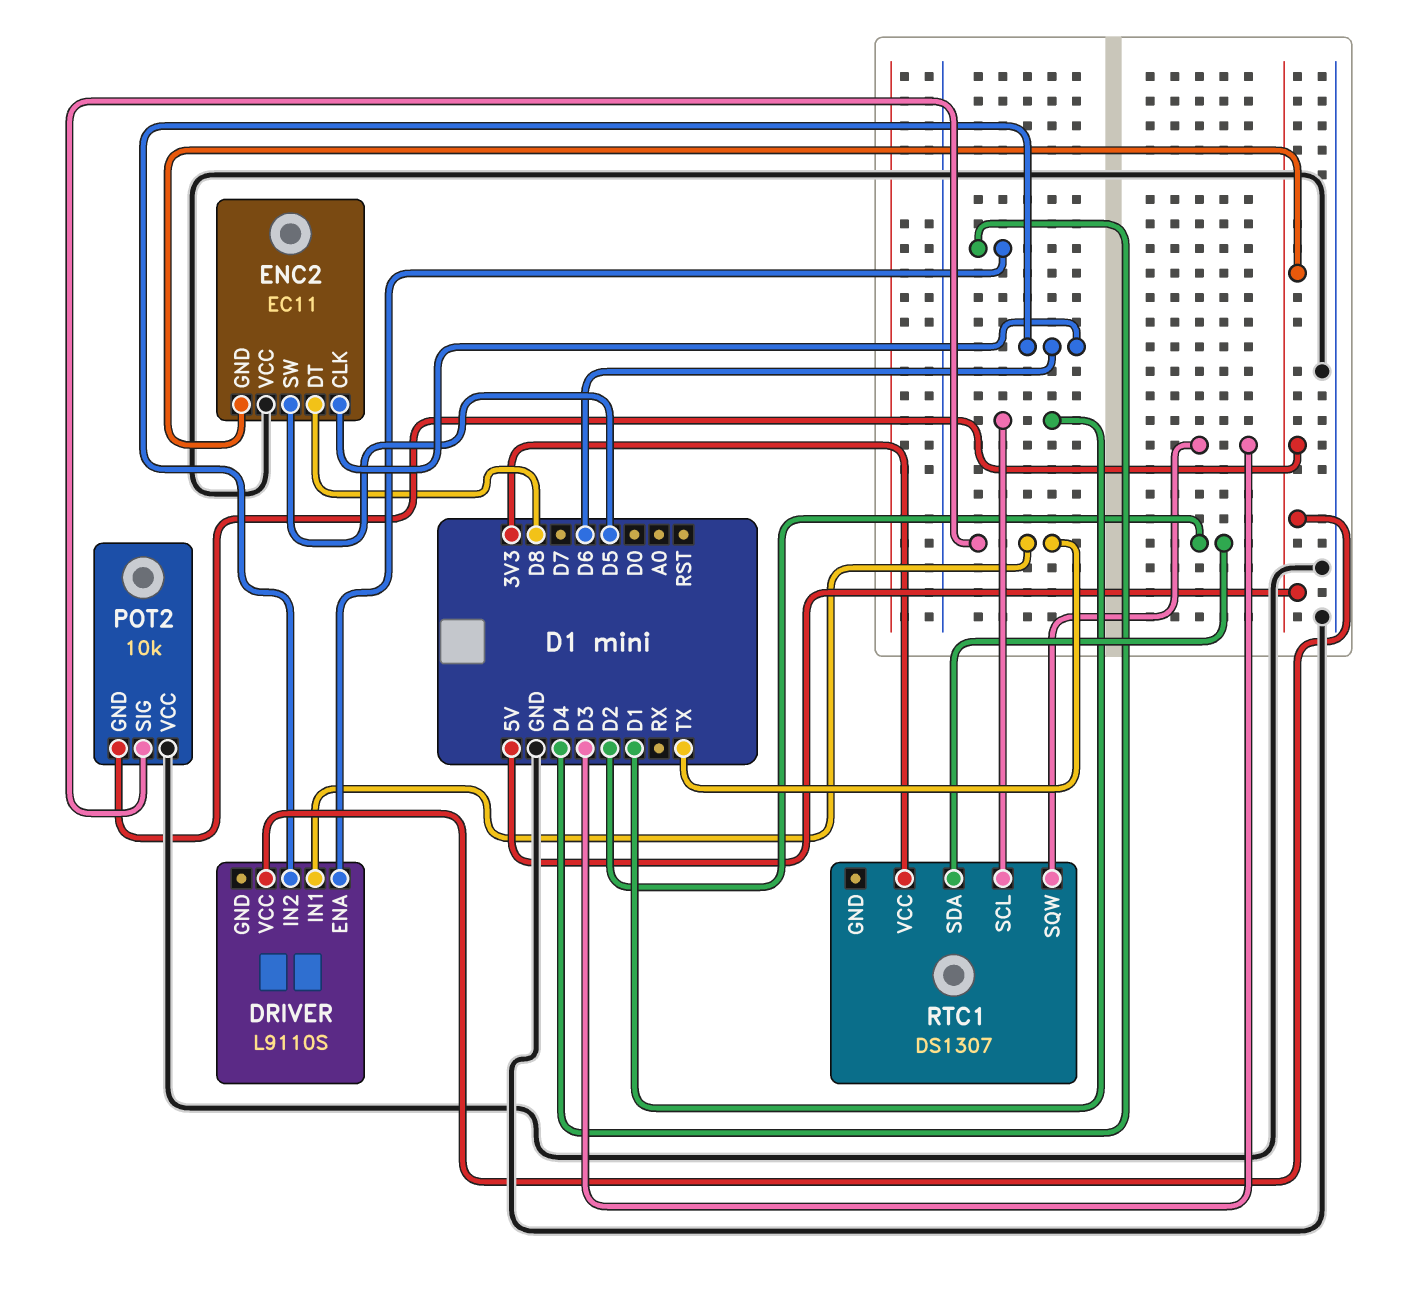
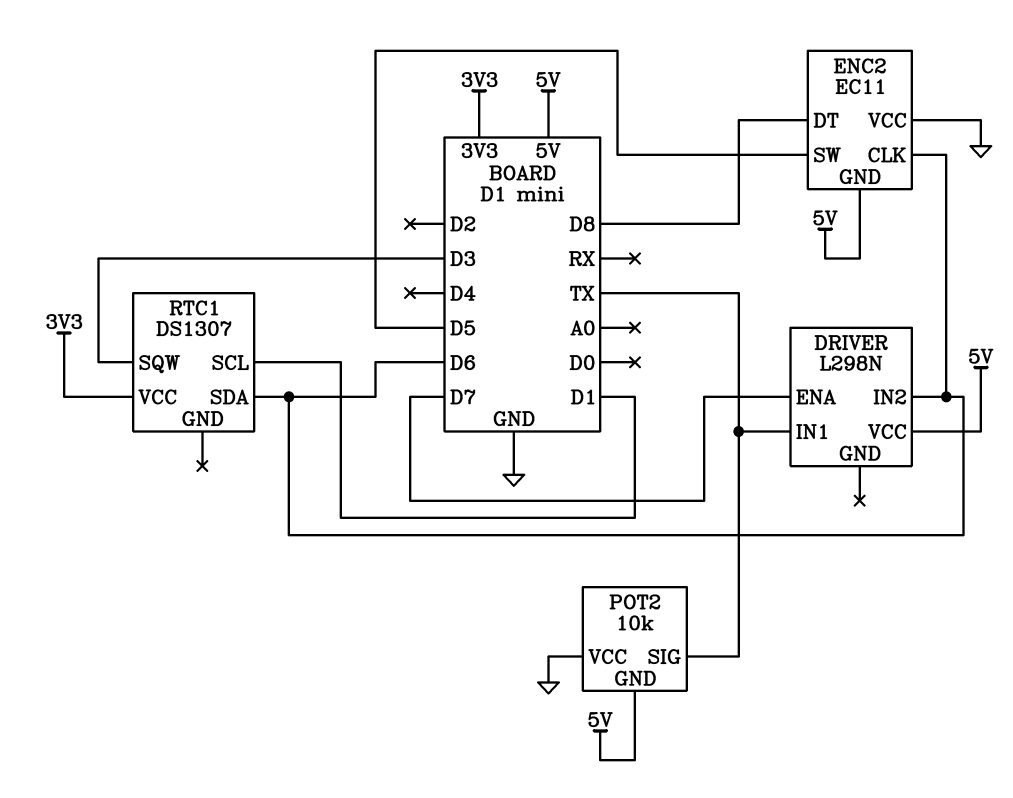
DRIVER: L9110S -> L298N
DRIVER pin ENA: D4 -> D7
RTC1 pin SDA: D2 -> D6

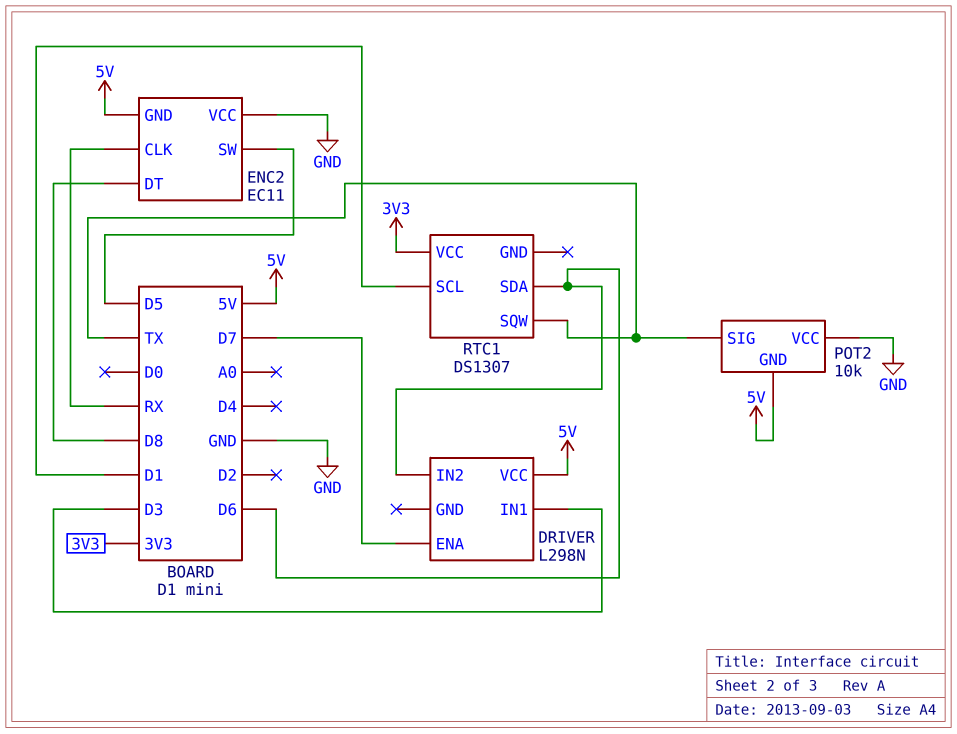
DRIVER pin IN1: TX -> D3
ENC2 pin CLK: D6 -> RX
RTC1 pin SQW: D3 -> TX

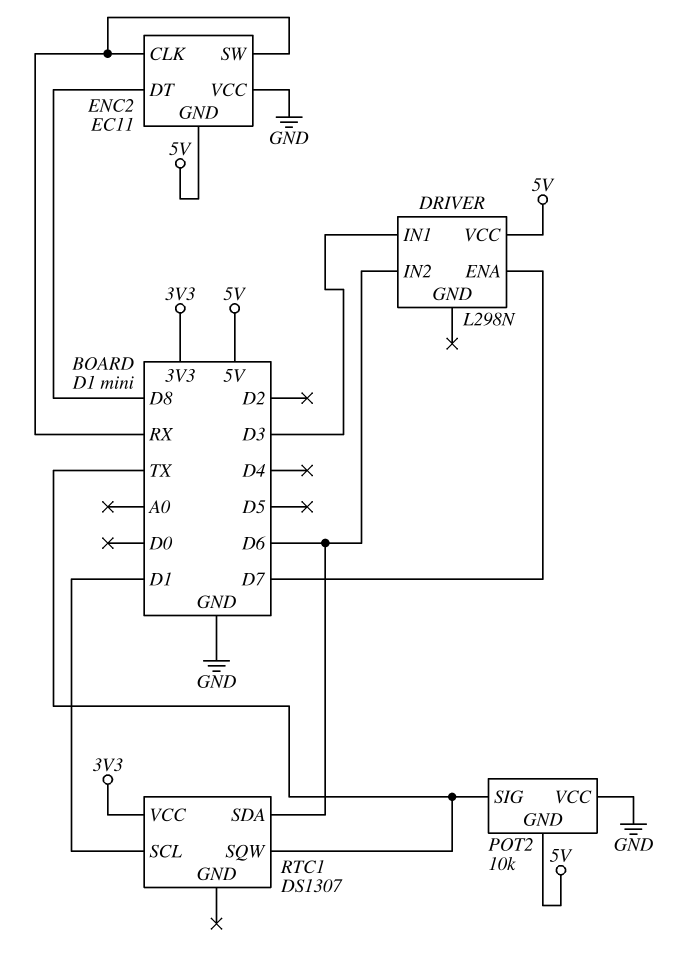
ENC2 pin SW: D5 -> RX

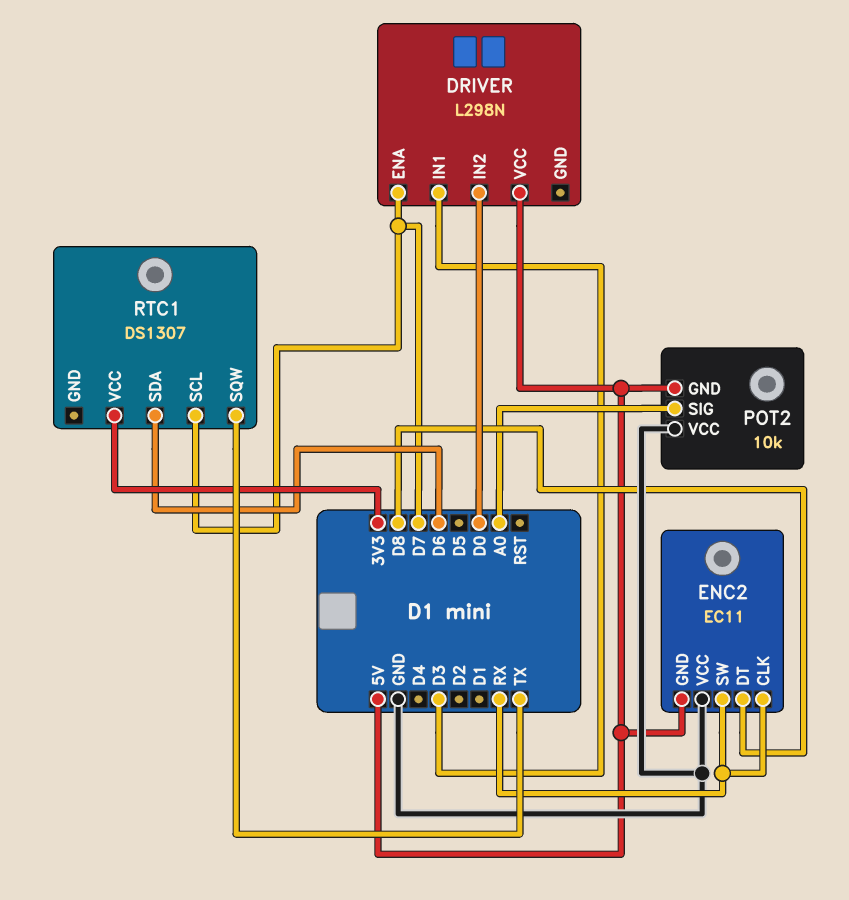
DRIVER pin IN2: D6 -> D0
POT2 pin SIG: TX -> A0
RTC1 pin SCL: D1 -> D7

